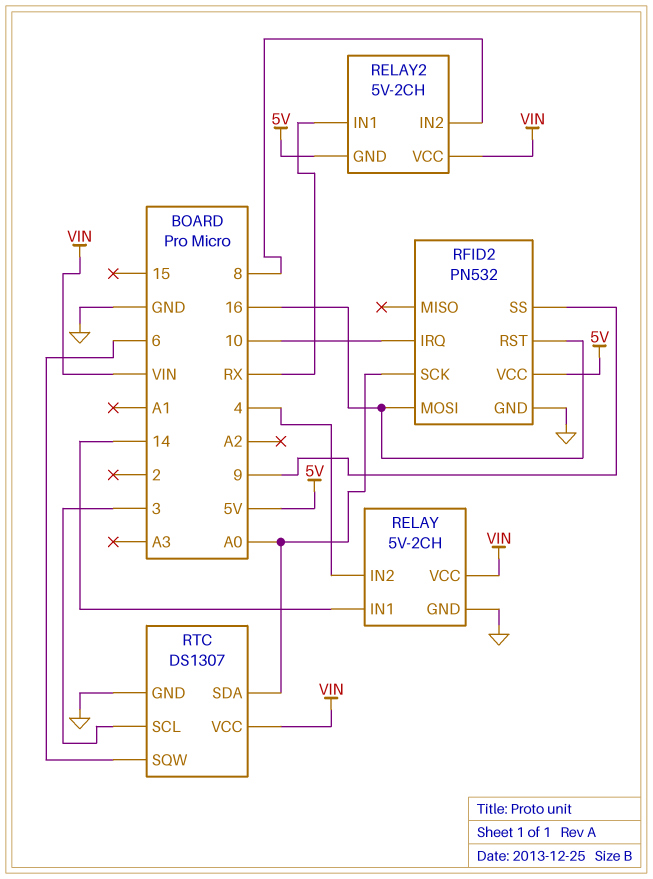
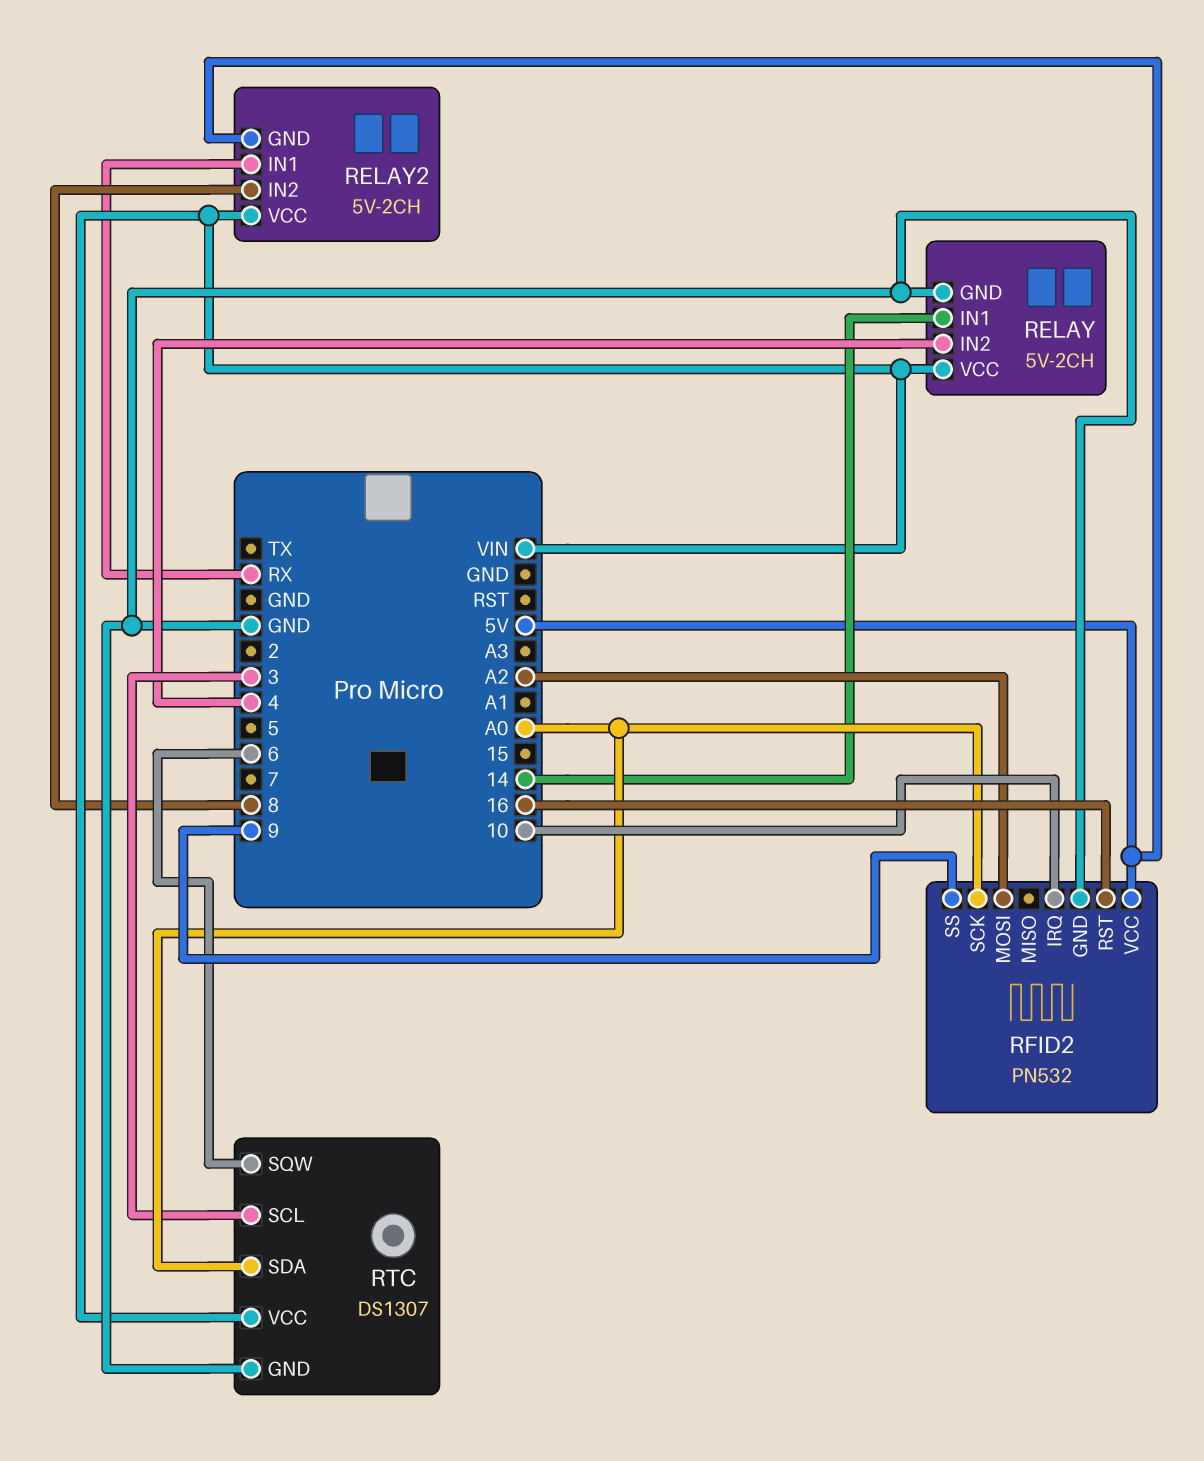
RFID2 pin MOSI: 16 -> A2

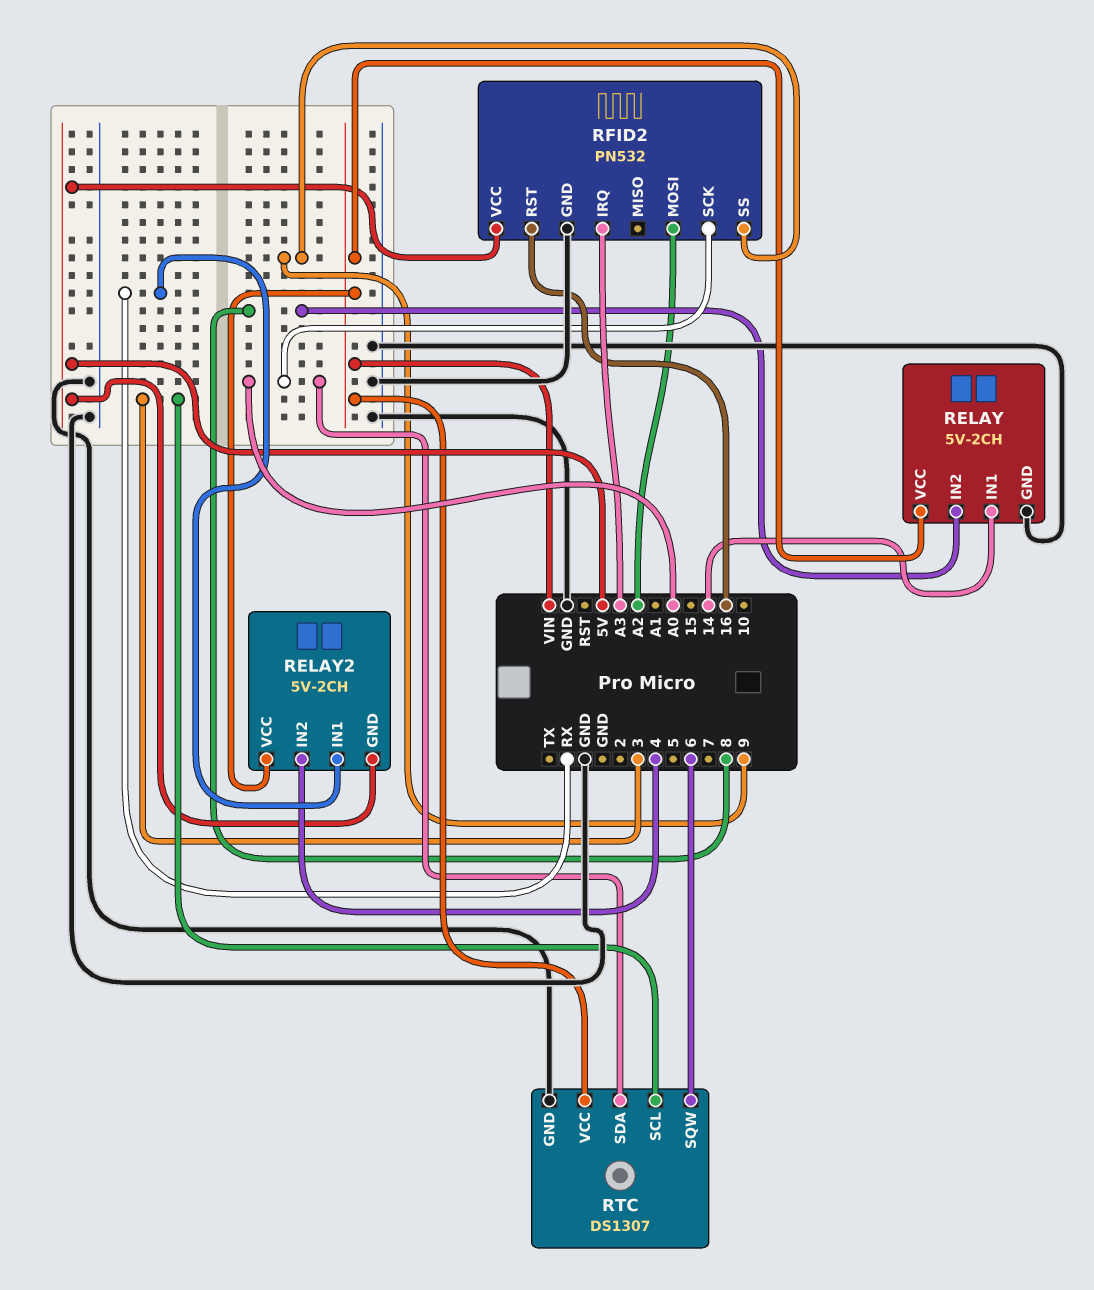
RELAY pin IN2: 4 -> 8
RELAY2 pin IN2: 8 -> 4
RFID2 pin IRQ: 10 -> A3

